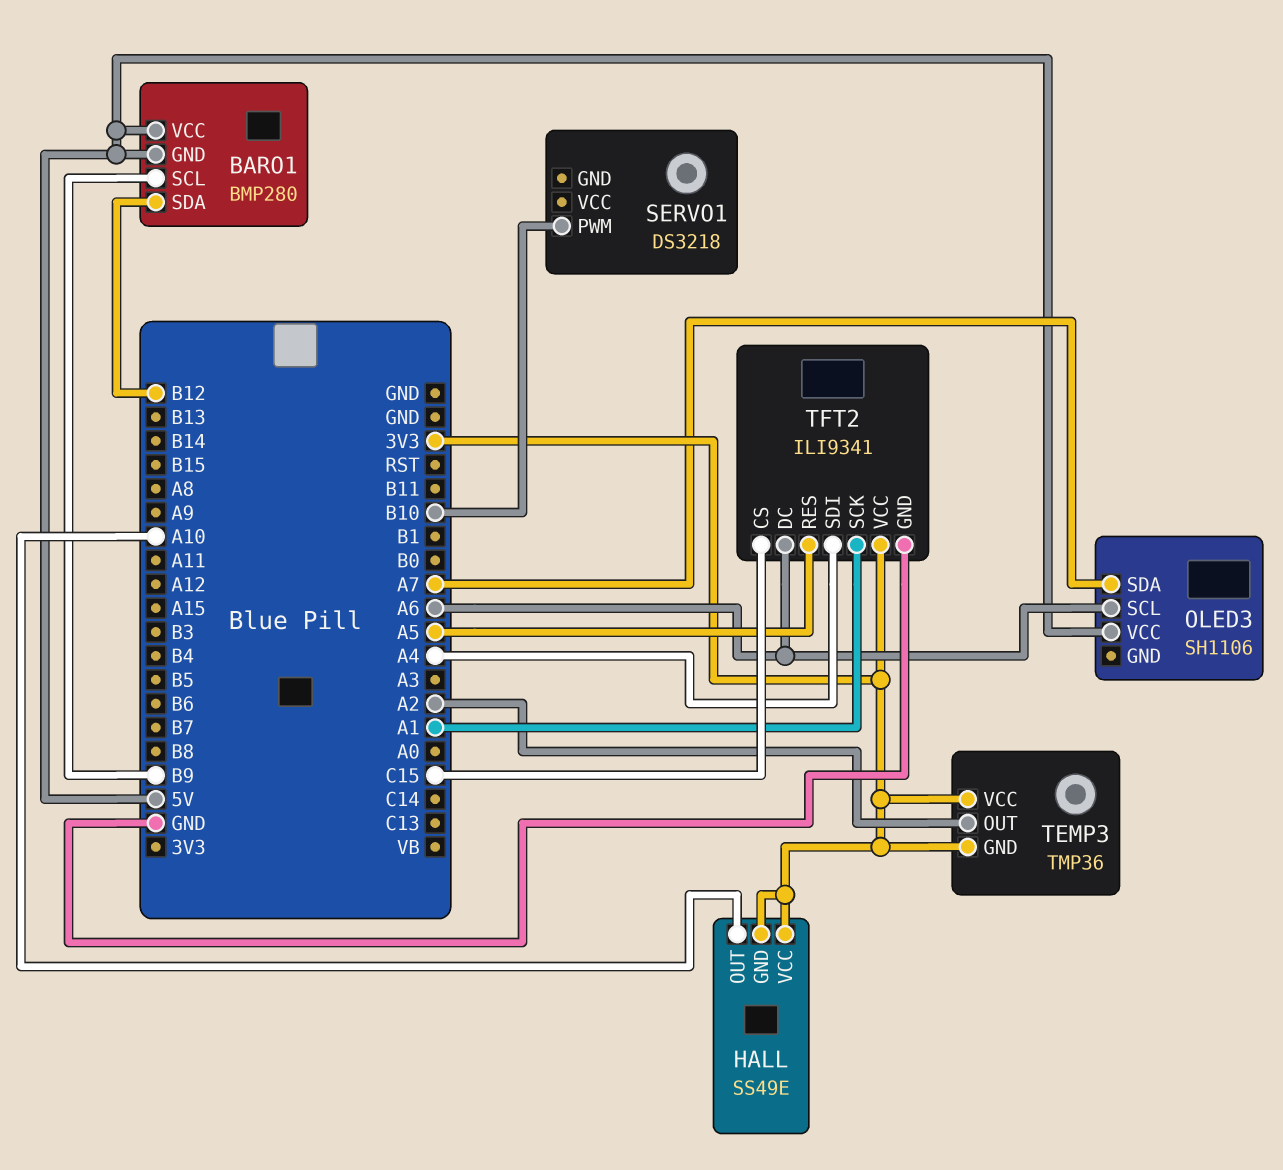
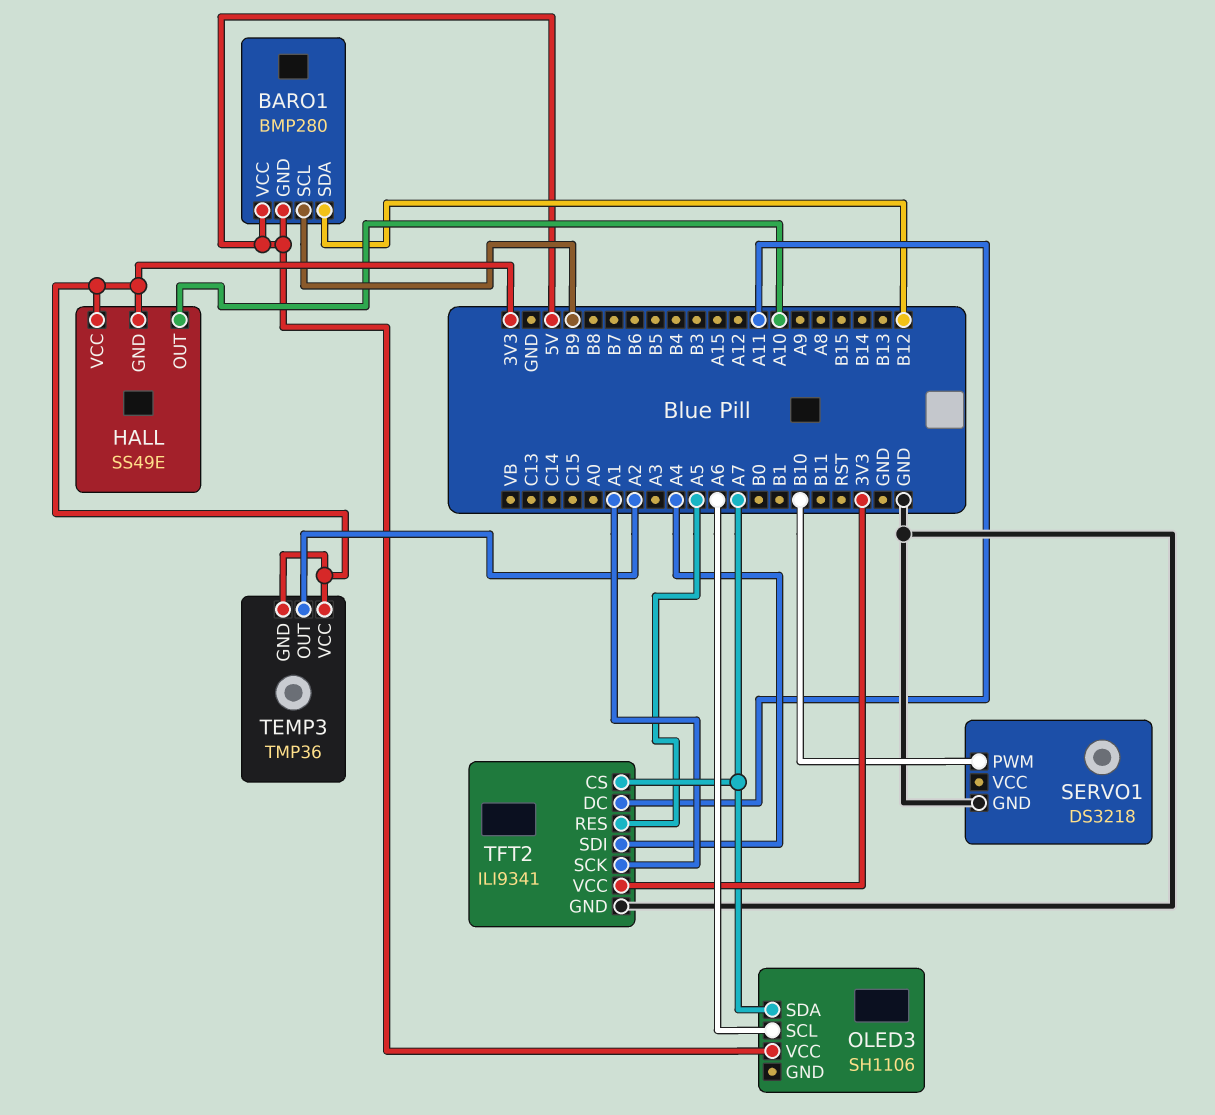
SERVO1 pin GND: none -> GND
TFT2 pin CS: C15 -> A7
TFT2 pin DC: A6 -> A11

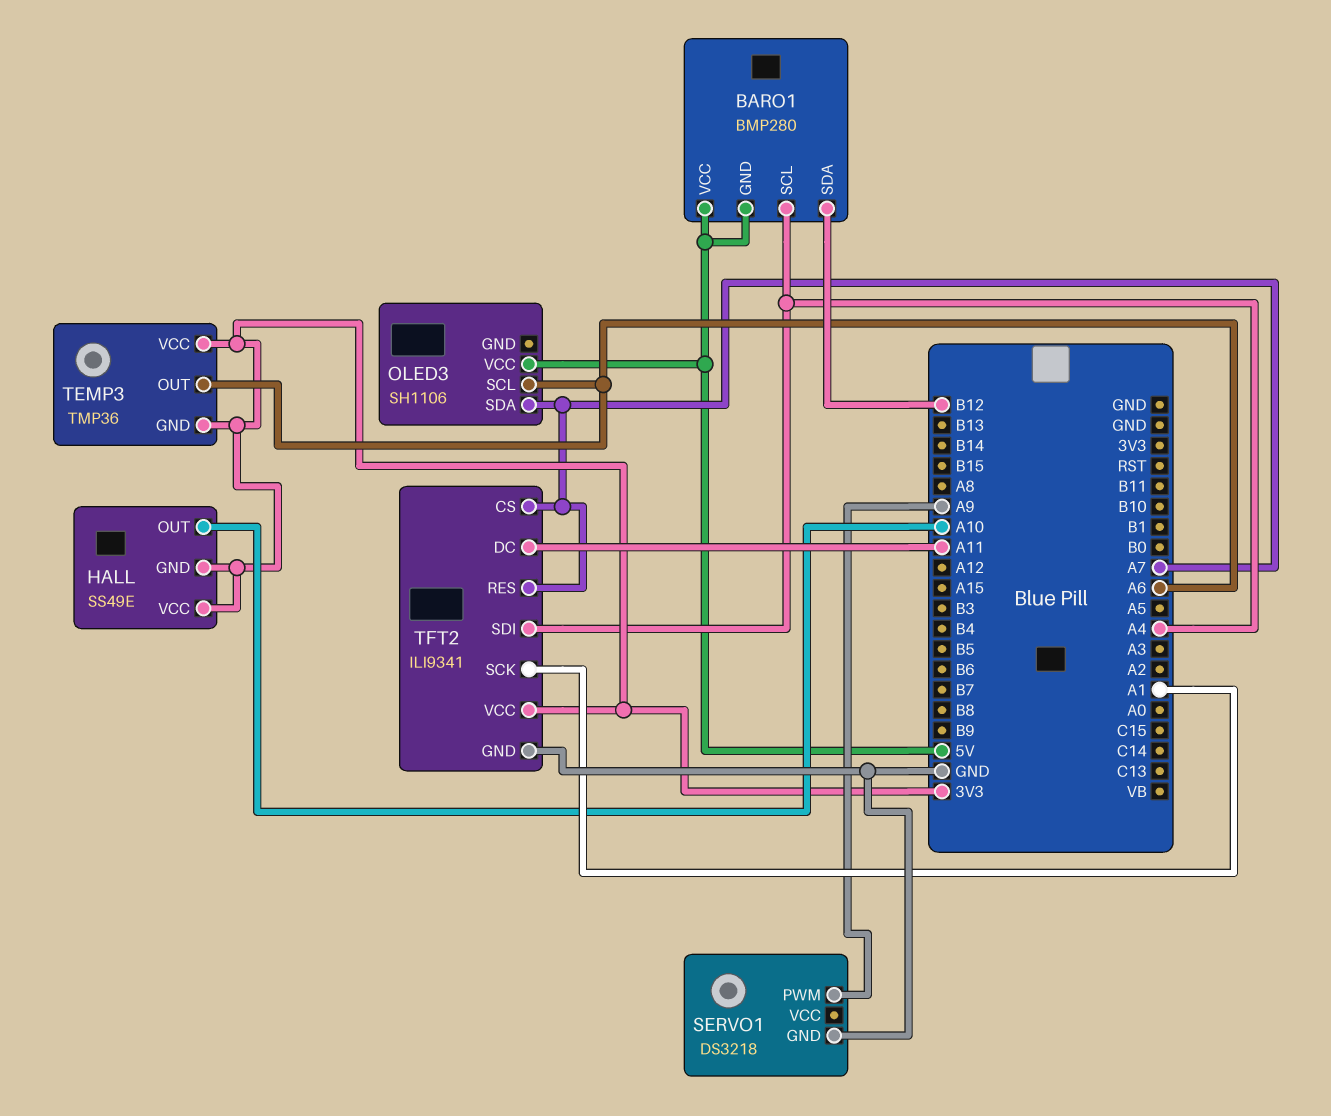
BARO1 pin SCL: B9 -> A4
SERVO1 pin PWM: B10 -> A9
TEMP3 pin OUT: A2 -> A6
TFT2 pin RES: A5 -> A7

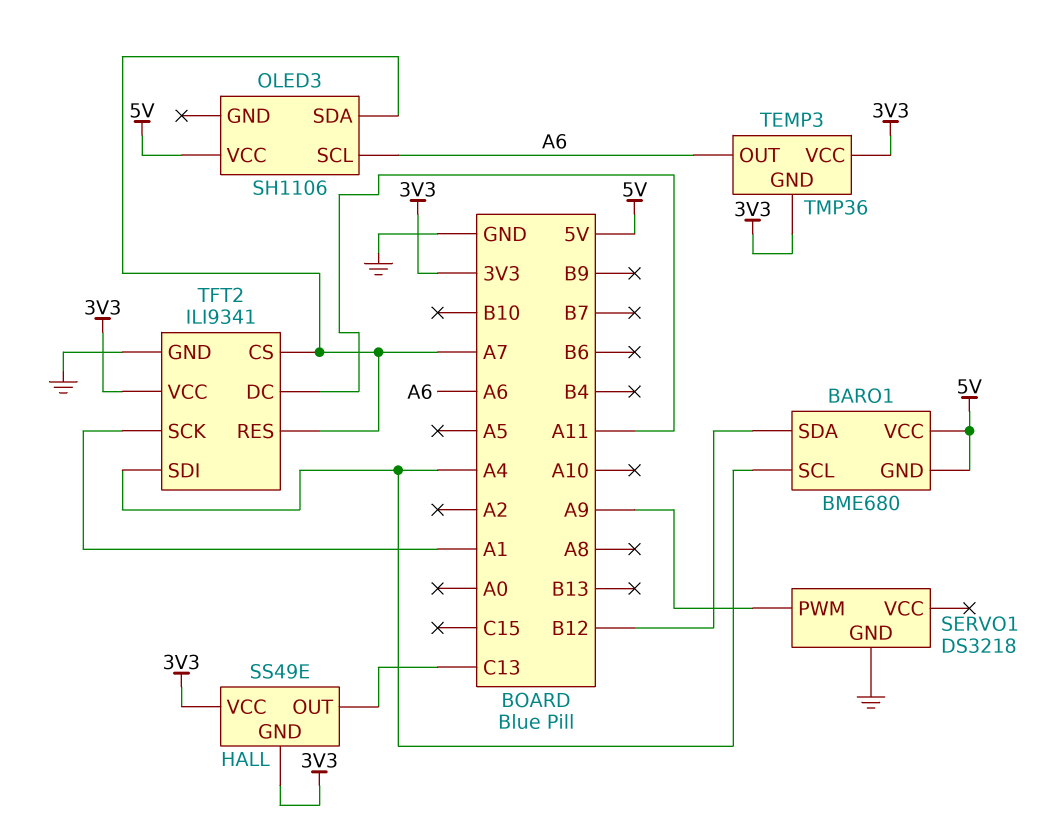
BARO1: BMP280 -> BME680
HALL pin OUT: A10 -> C13

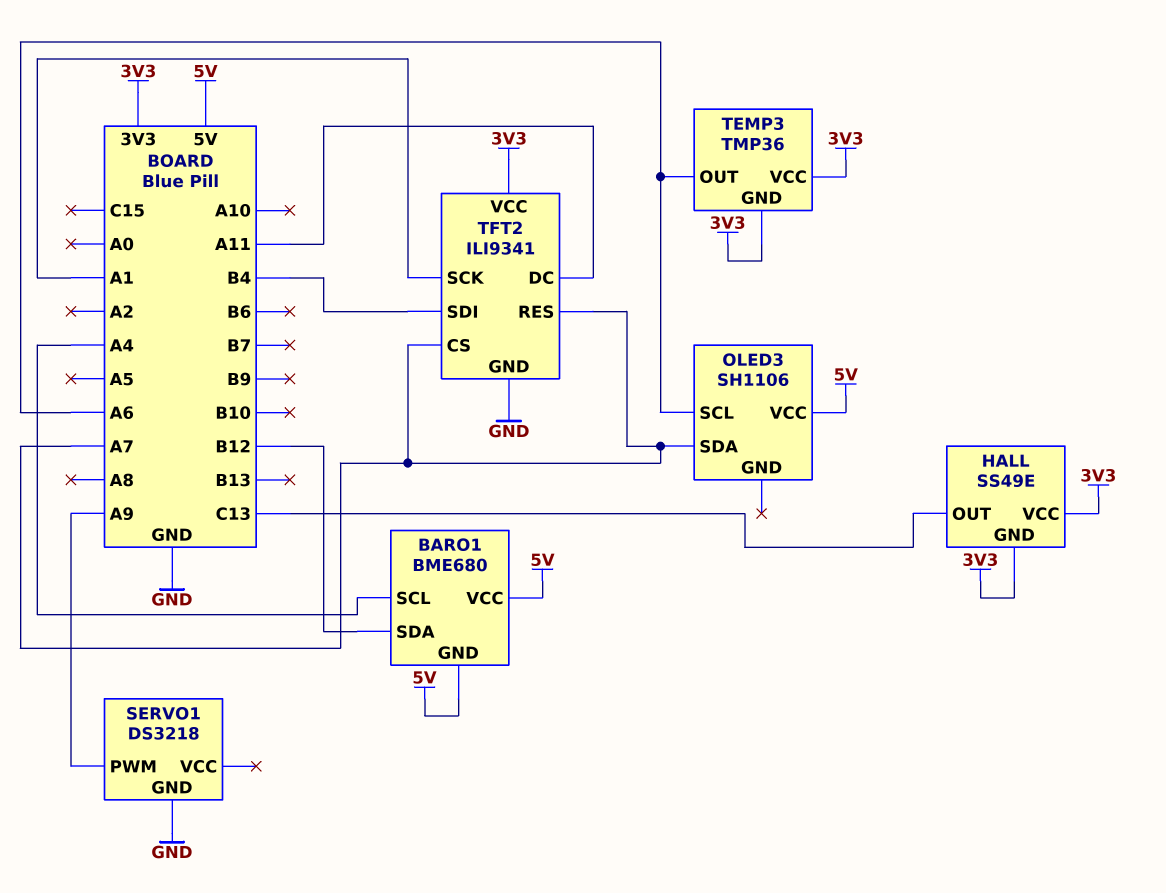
TFT2 pin SDI: A4 -> B4

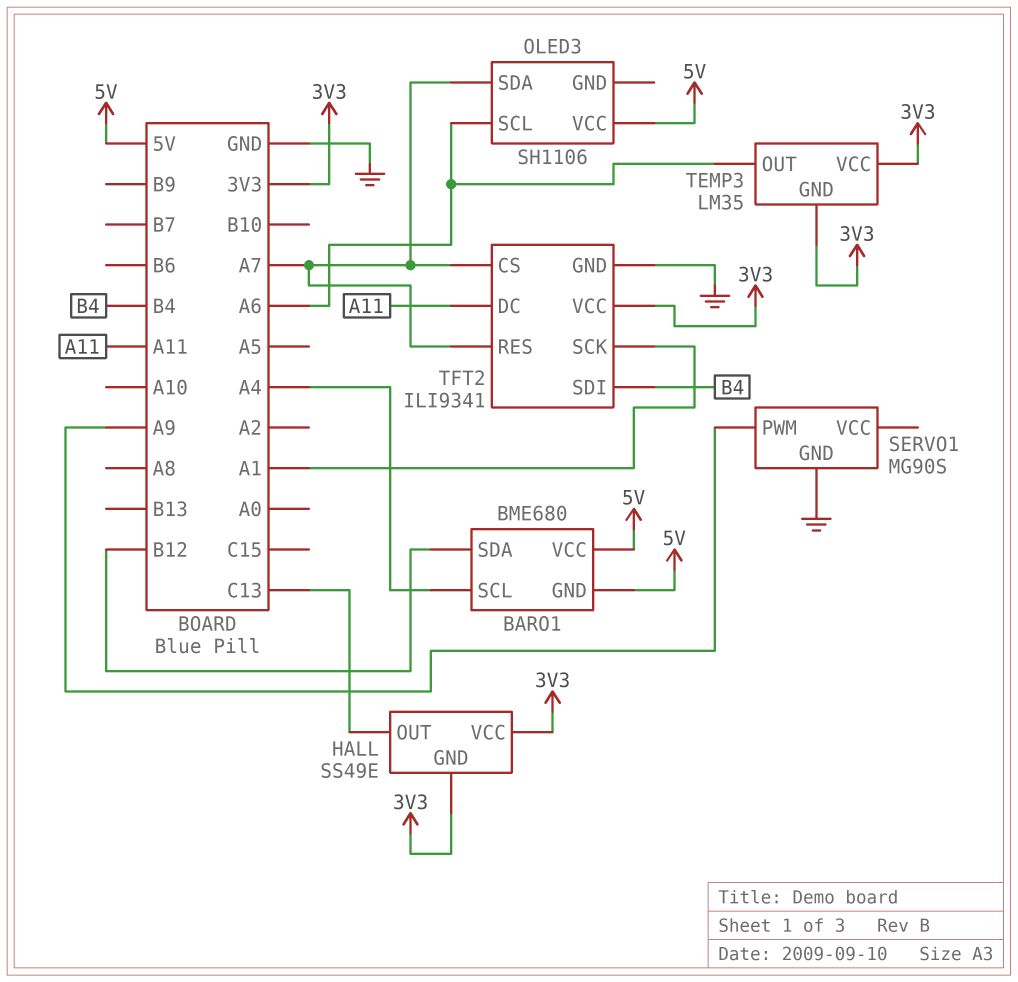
SERVO1: DS3218 -> MG90S
TEMP3: TMP36 -> LM35

